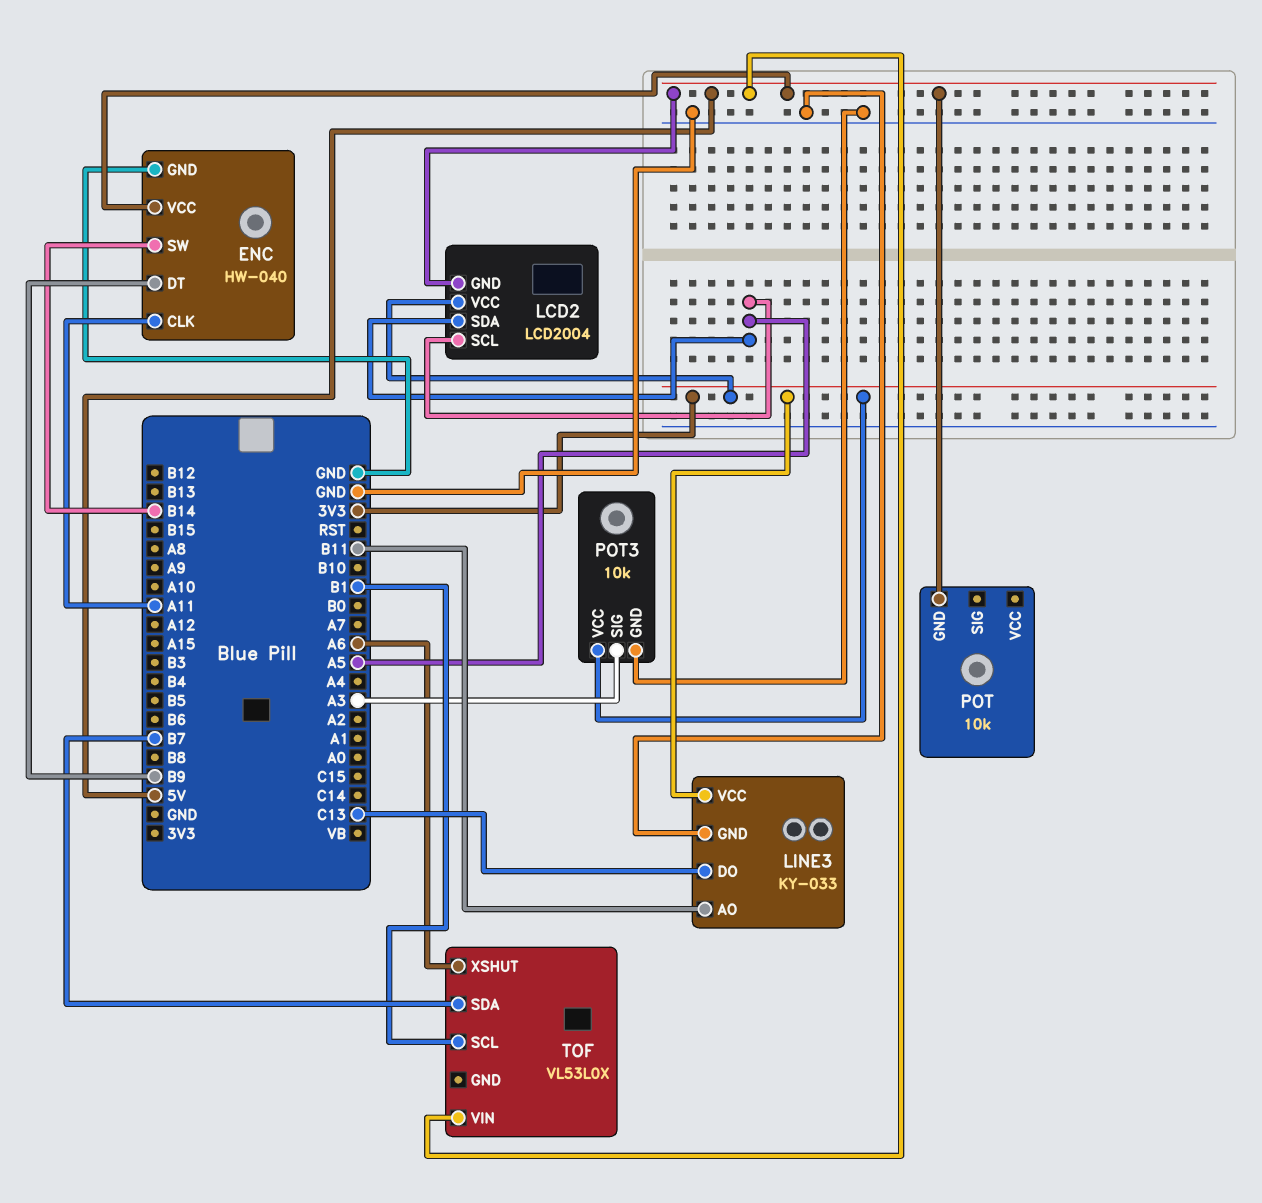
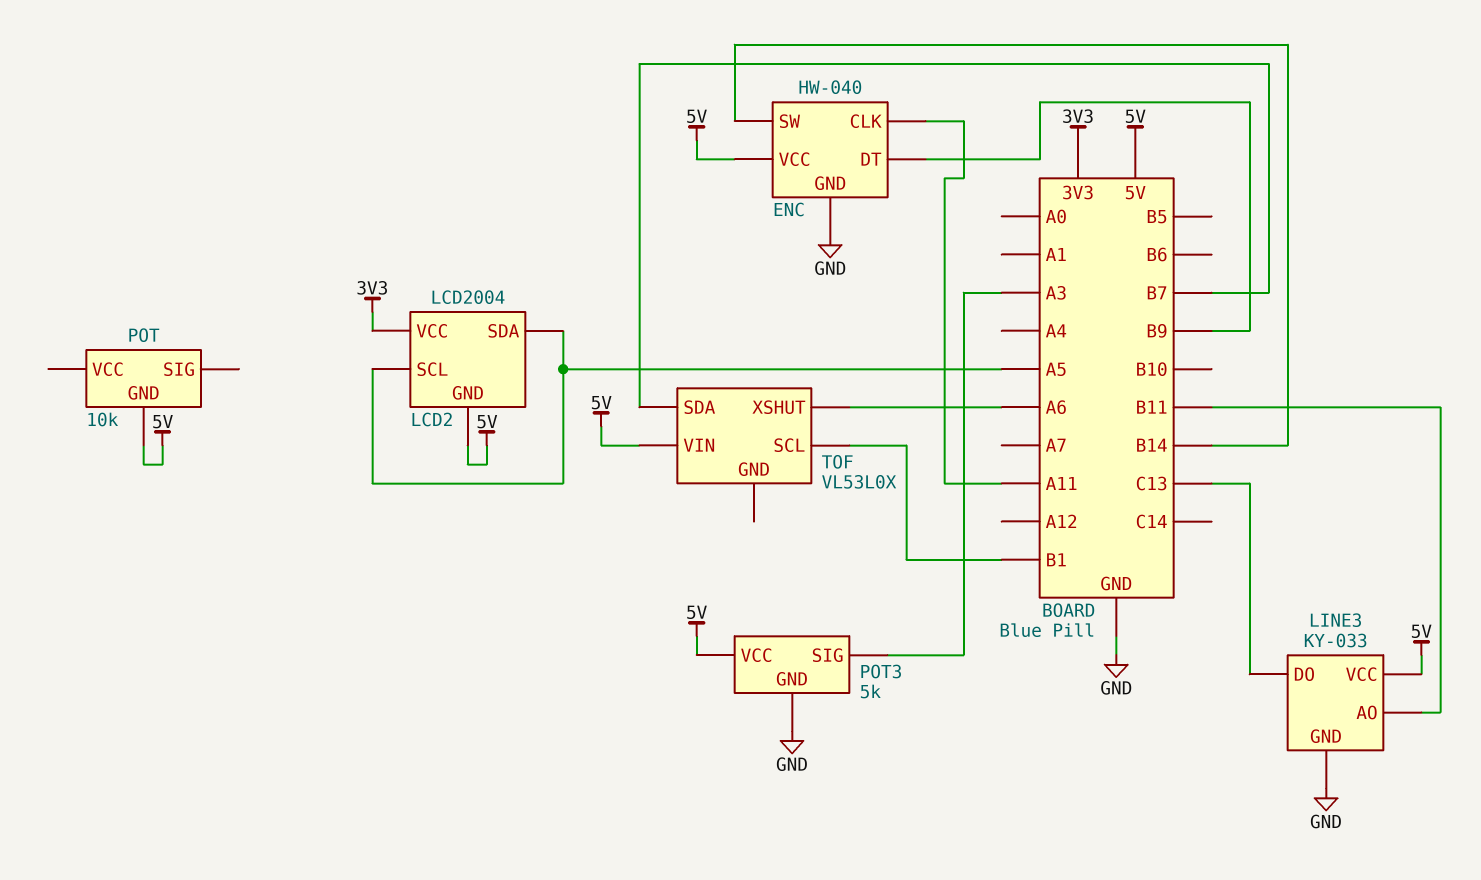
LINE3 pin VCC: 3V3 -> 5V
POT3: 10k -> 5k
POT3 pin VCC: 3V3 -> 5V

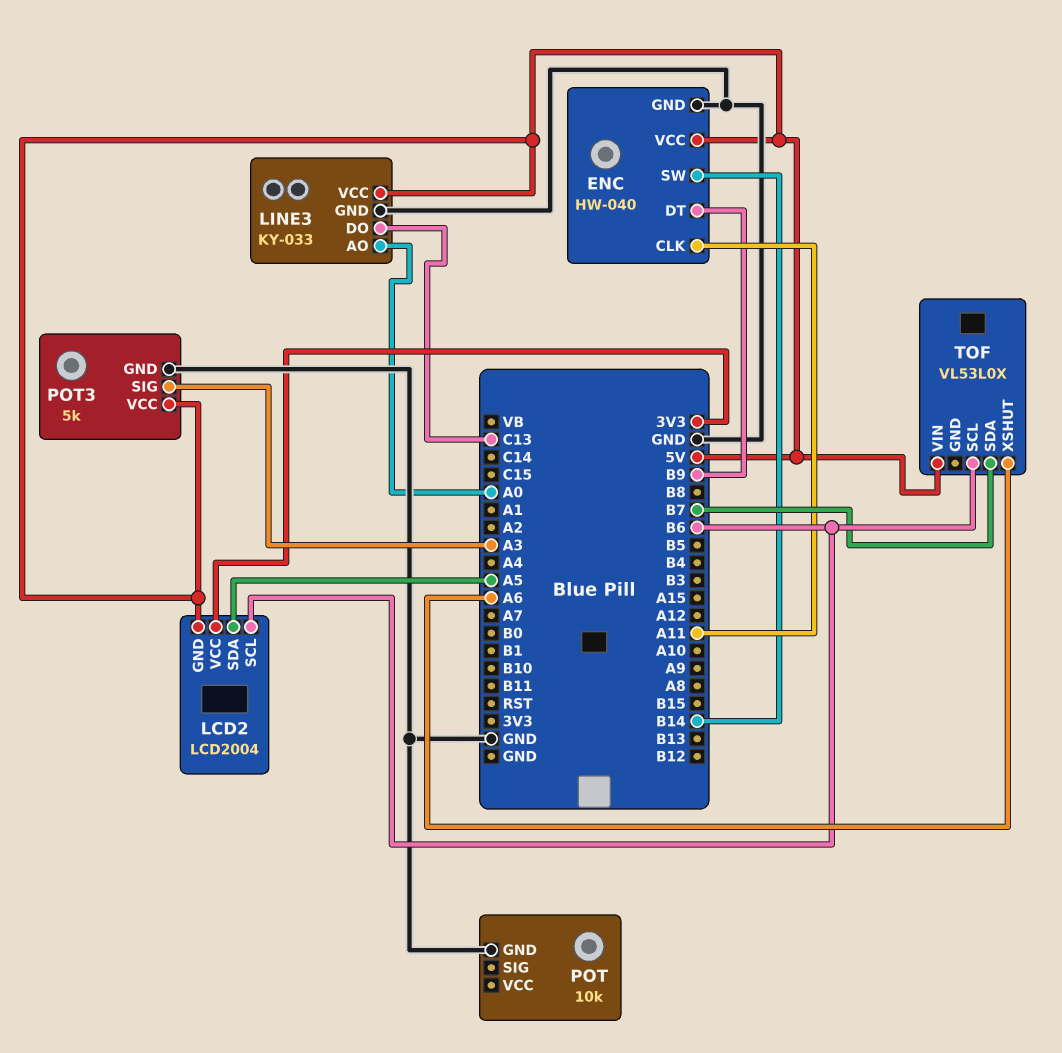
LCD2 pin SCL: A5 -> B6
LINE3 pin AO: B11 -> A0
POT pin GND: 5V -> GND
TOF pin SCL: B1 -> B6

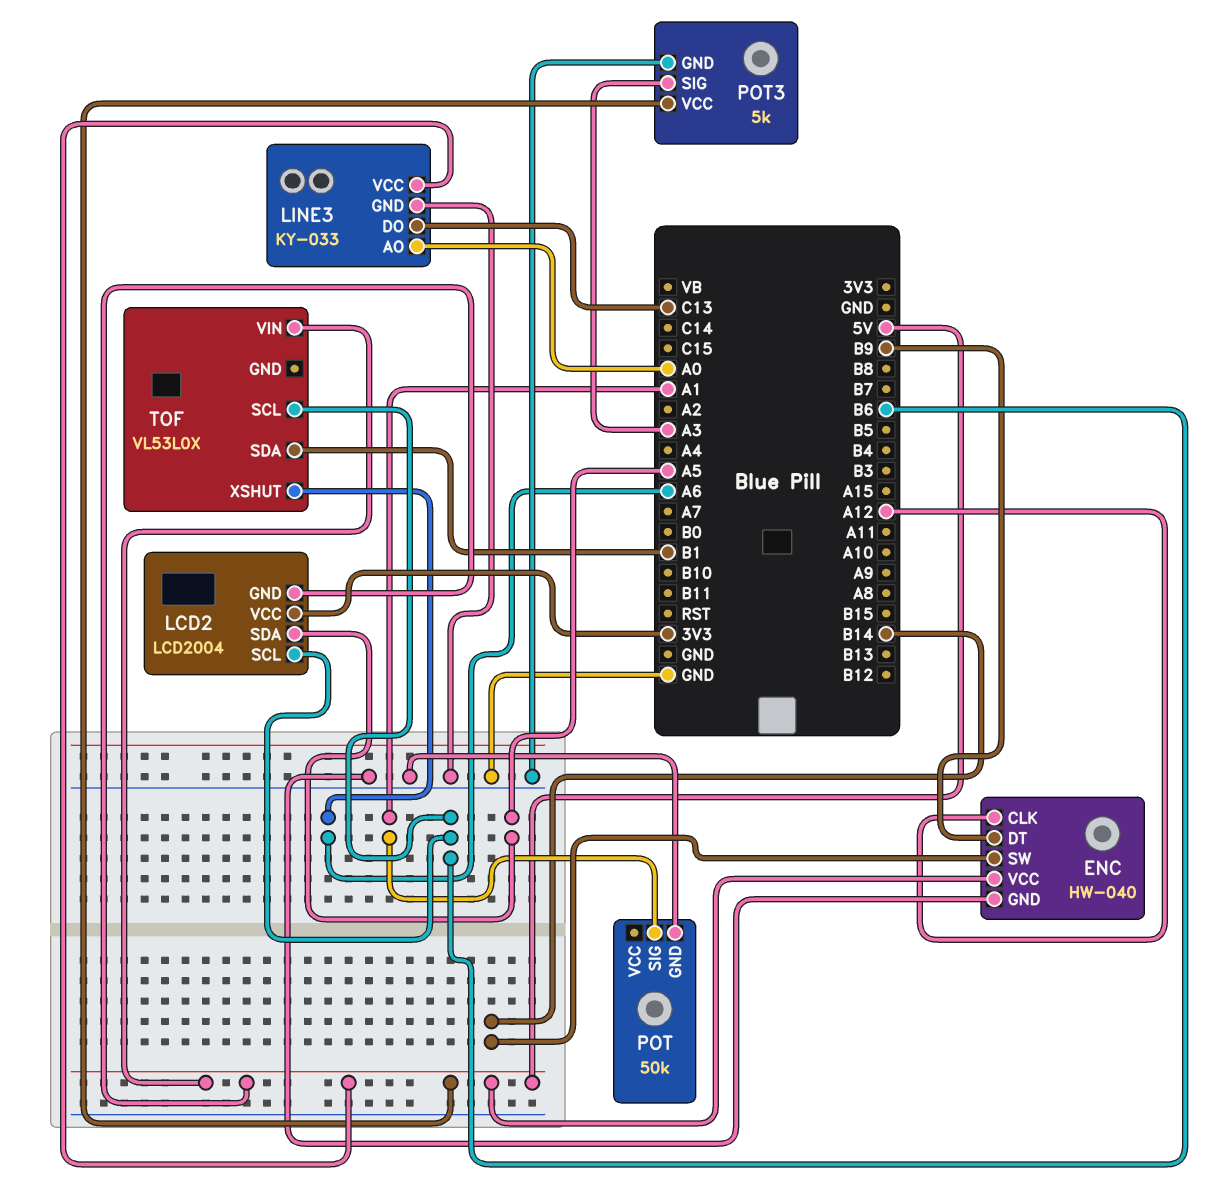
ENC pin CLK: A11 -> A12
POT: 10k -> 50k
POT pin SIG: none -> A1
TOF pin SDA: B7 -> B1

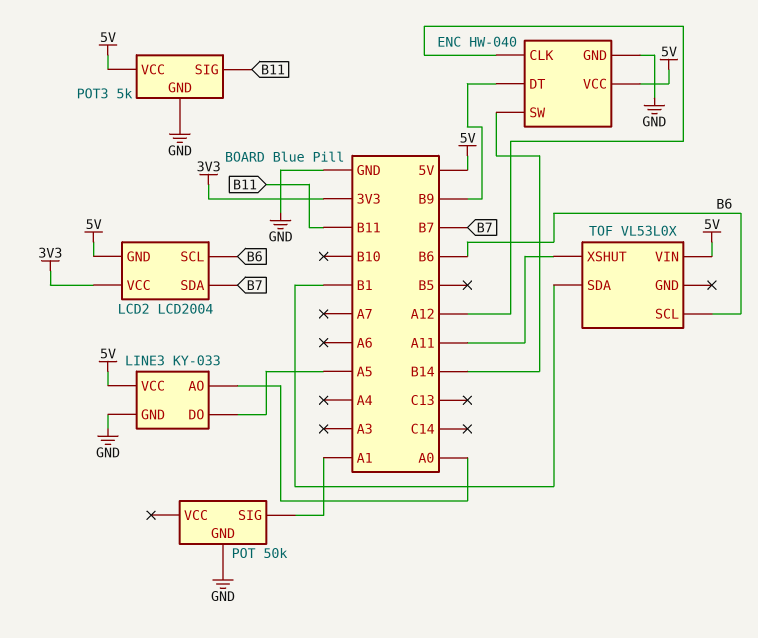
LCD2 pin SDA: A5 -> B7
LINE3 pin DO: C13 -> A5
POT3 pin SIG: A3 -> B11
TOF pin XSHUT: A6 -> A11

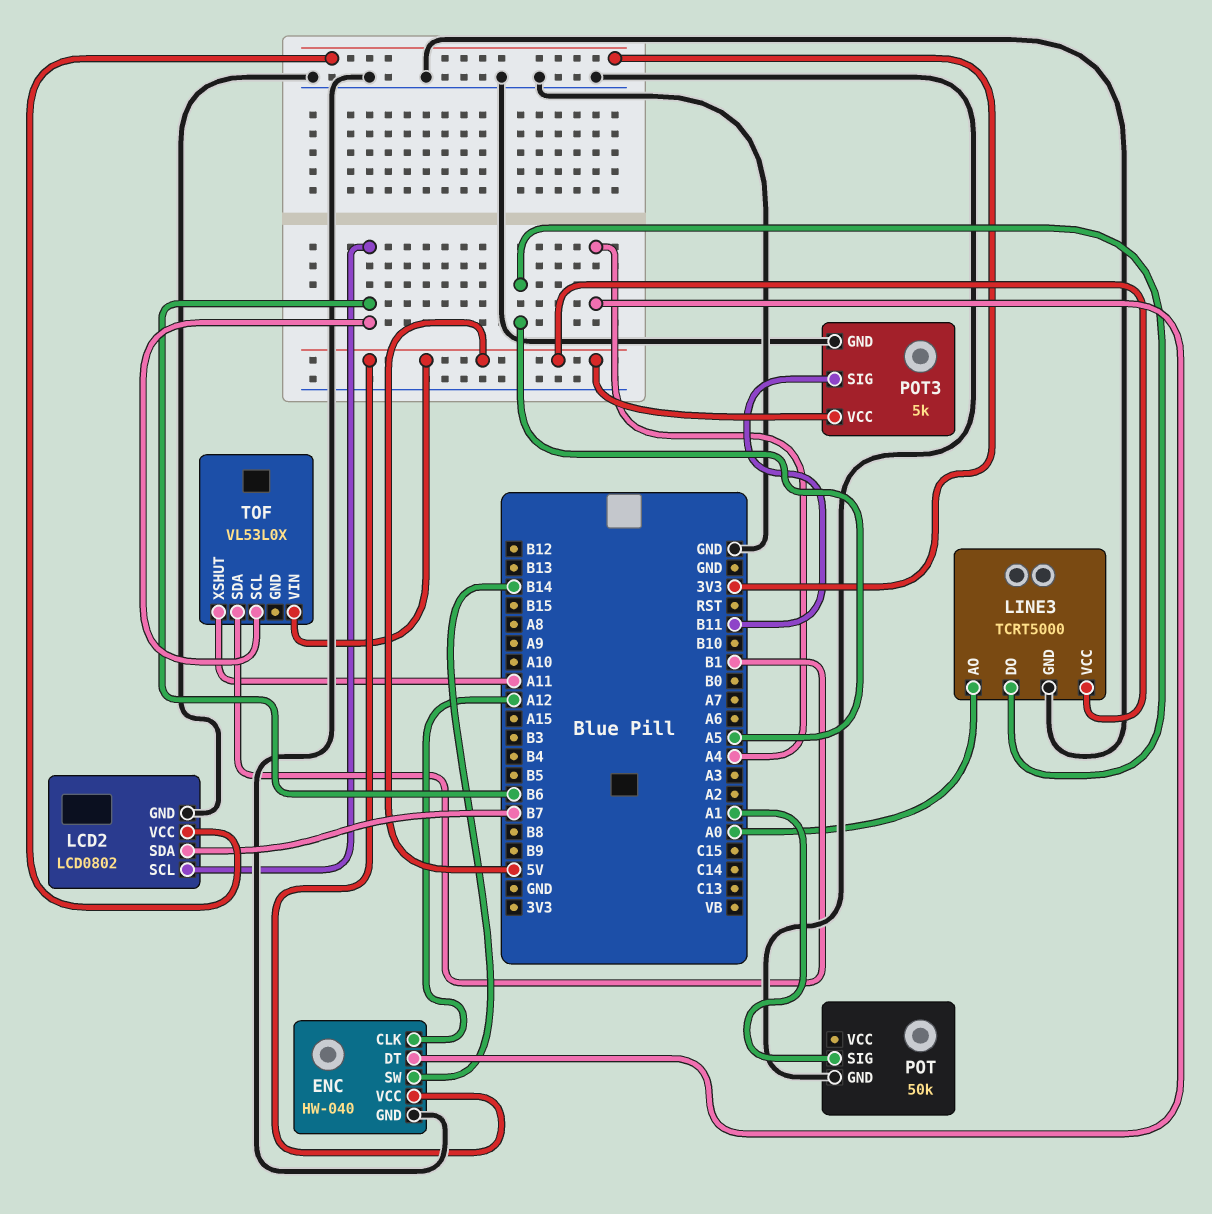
ENC pin DT: B9 -> A4
LCD2: LCD2004 -> LCD0802
LCD2 pin GND: 5V -> GND
LINE3: KY-033 -> TCRT5000

